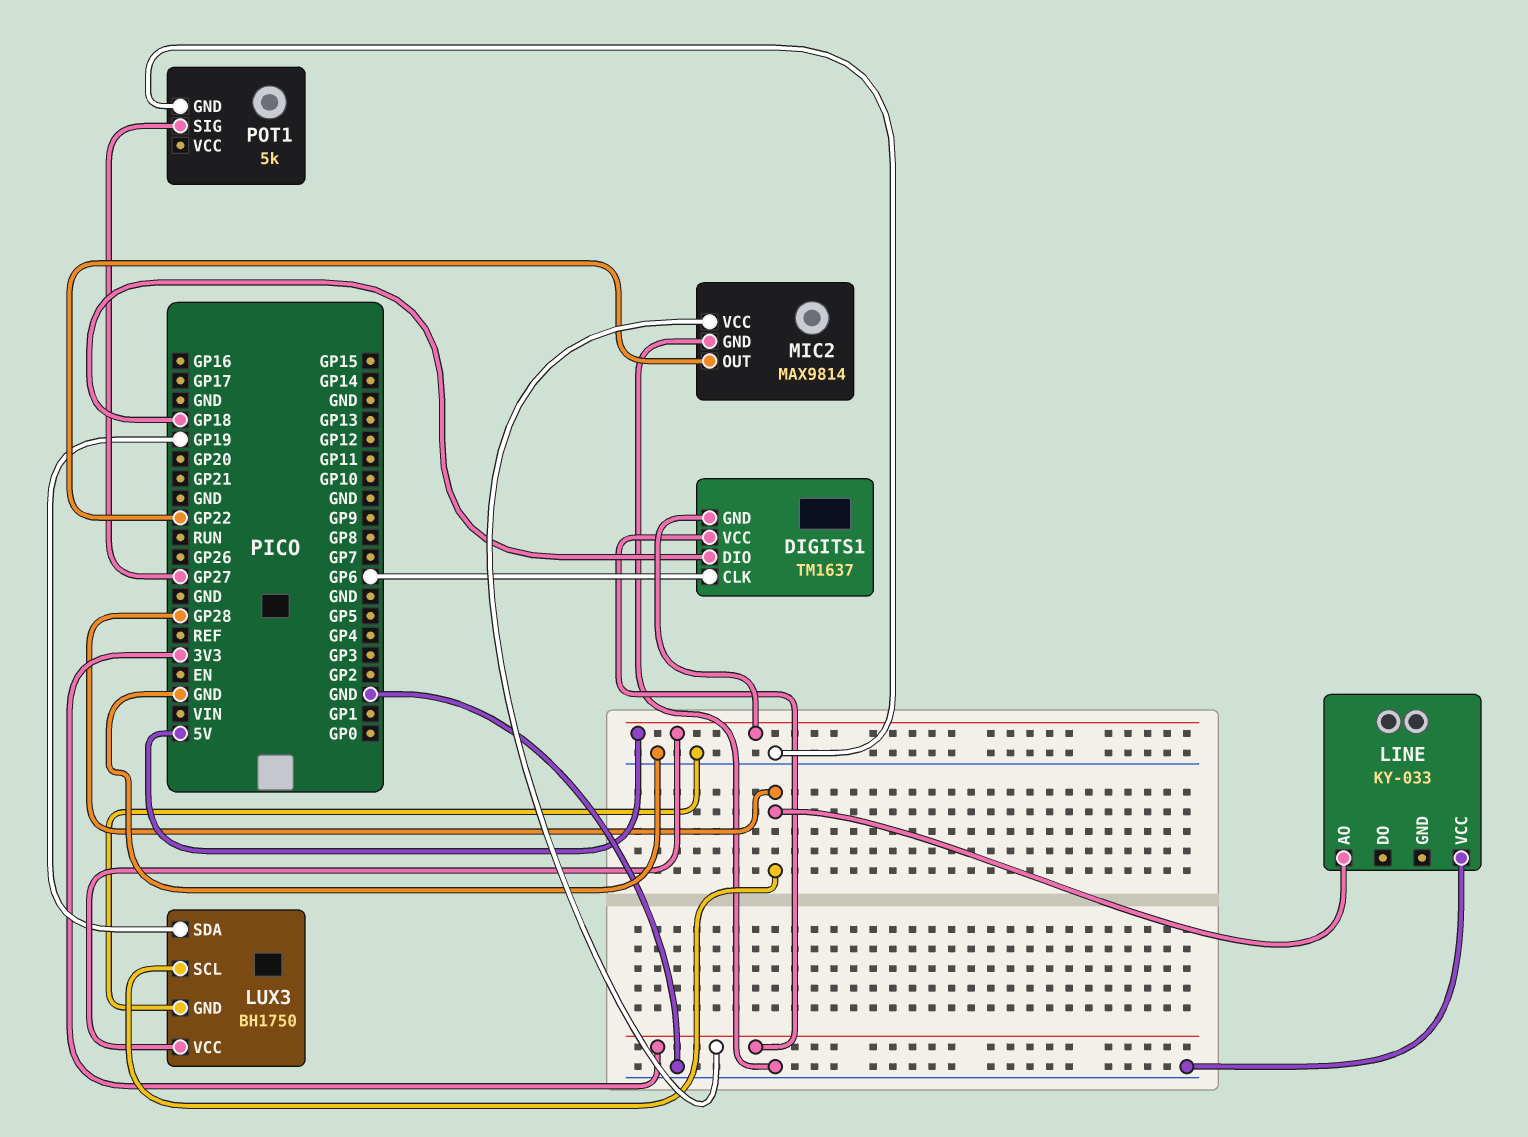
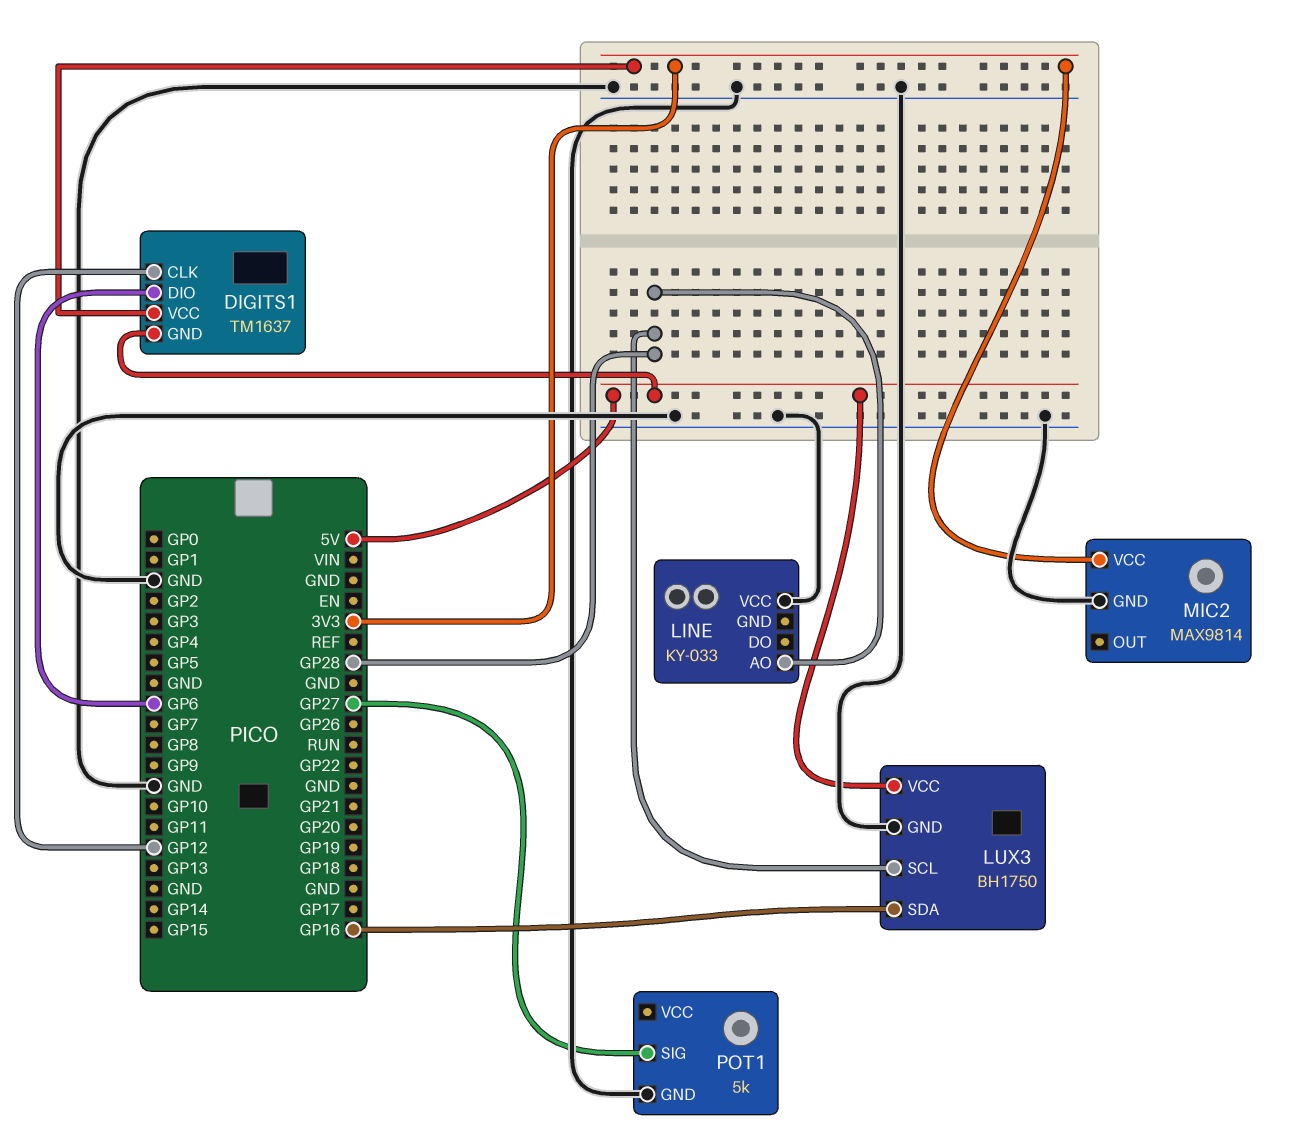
DIGITS1 pin CLK: GP6 -> GP12
DIGITS1 pin DIO: GP18 -> GP6
LUX3 pin SDA: GP19 -> GP16
MIC2 pin OUT: GP22 -> none

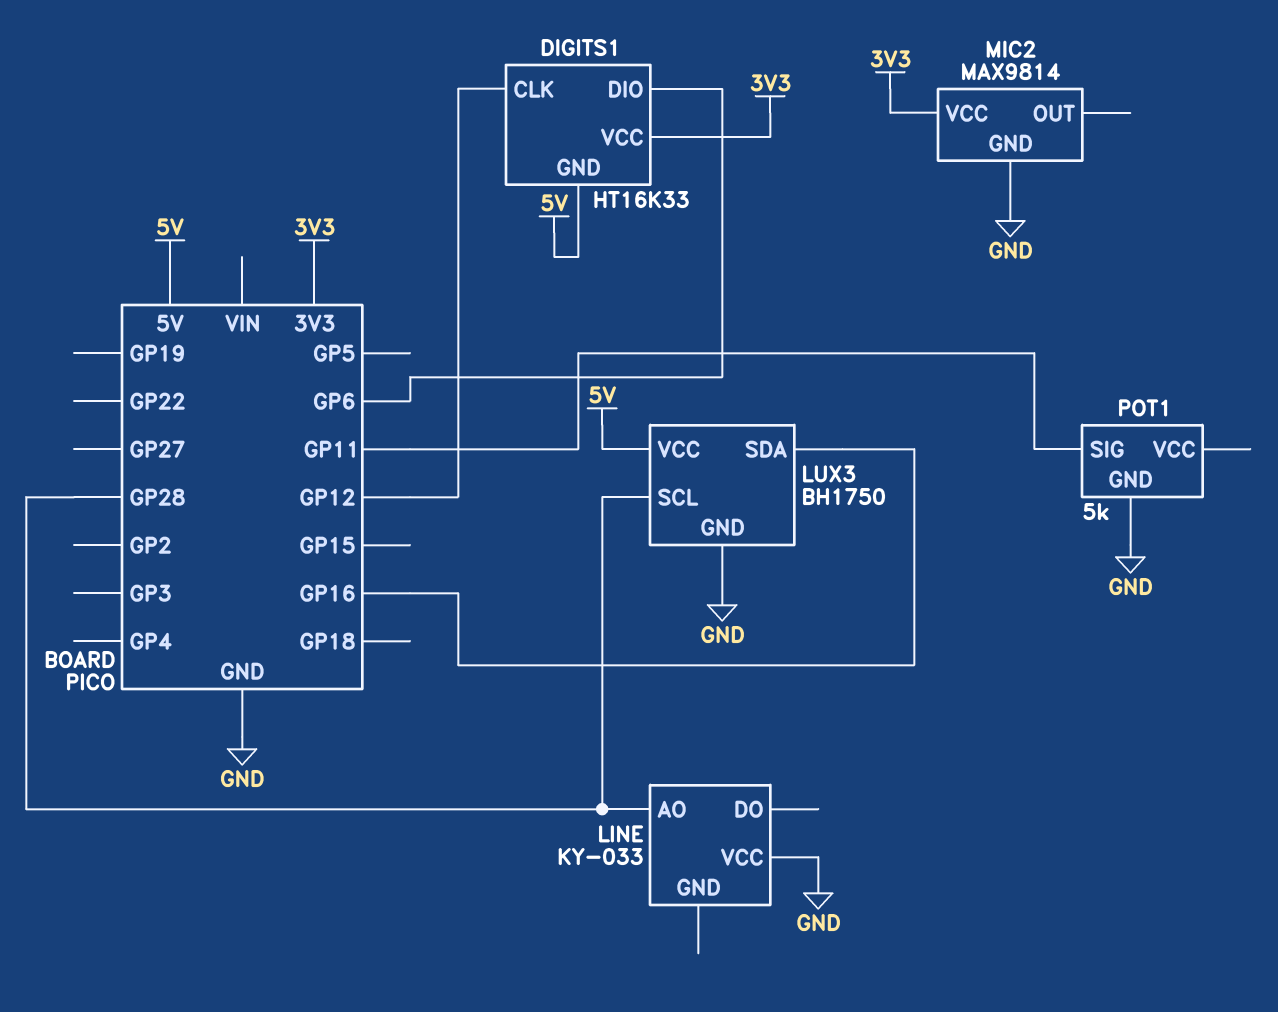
DIGITS1: TM1637 -> HT16K33
POT1 pin SIG: GP27 -> GP11

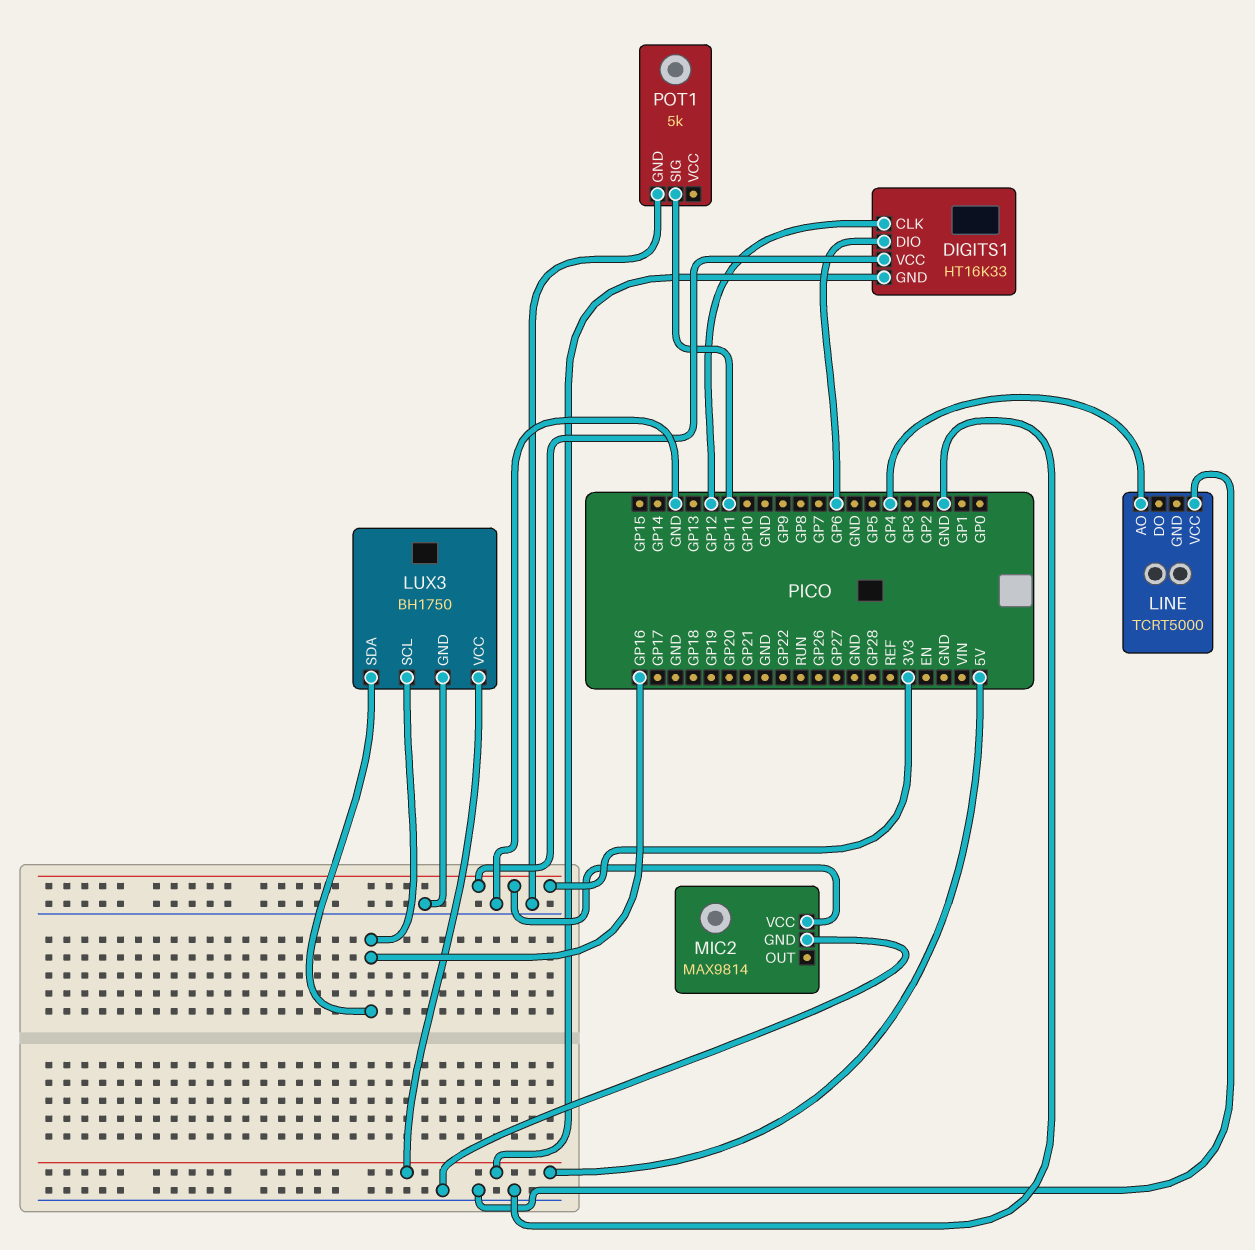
LINE: KY-033 -> TCRT5000
LINE pin AO: GP28 -> GP4
LUX3 pin SCL: GP28 -> GP16

